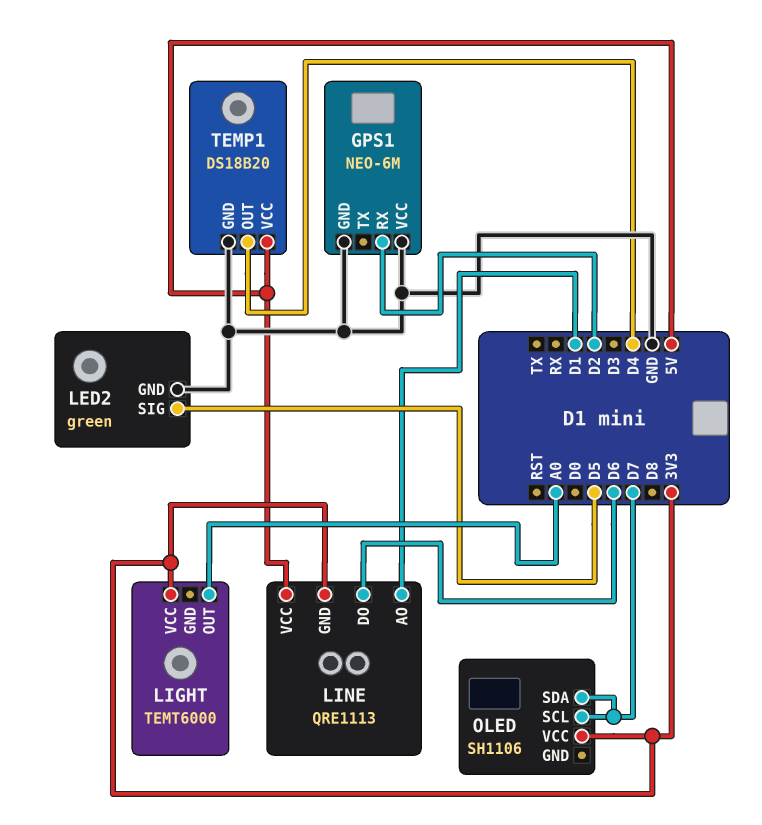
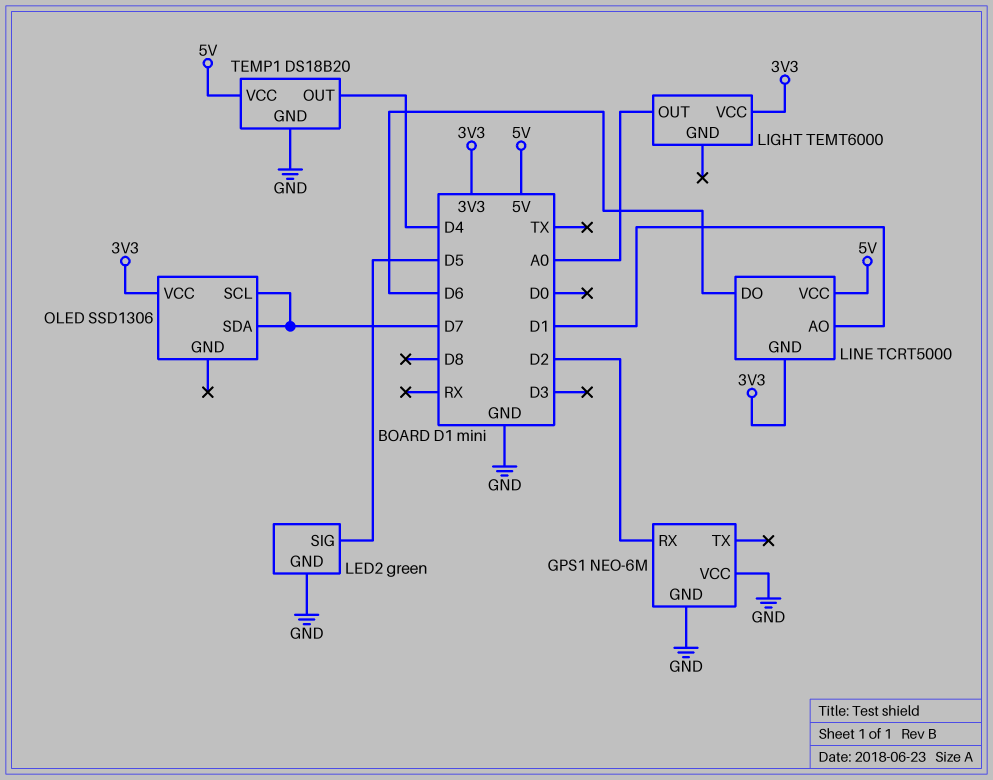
LINE: QRE1113 -> TCRT5000
OLED: SH1106 -> SSD1306

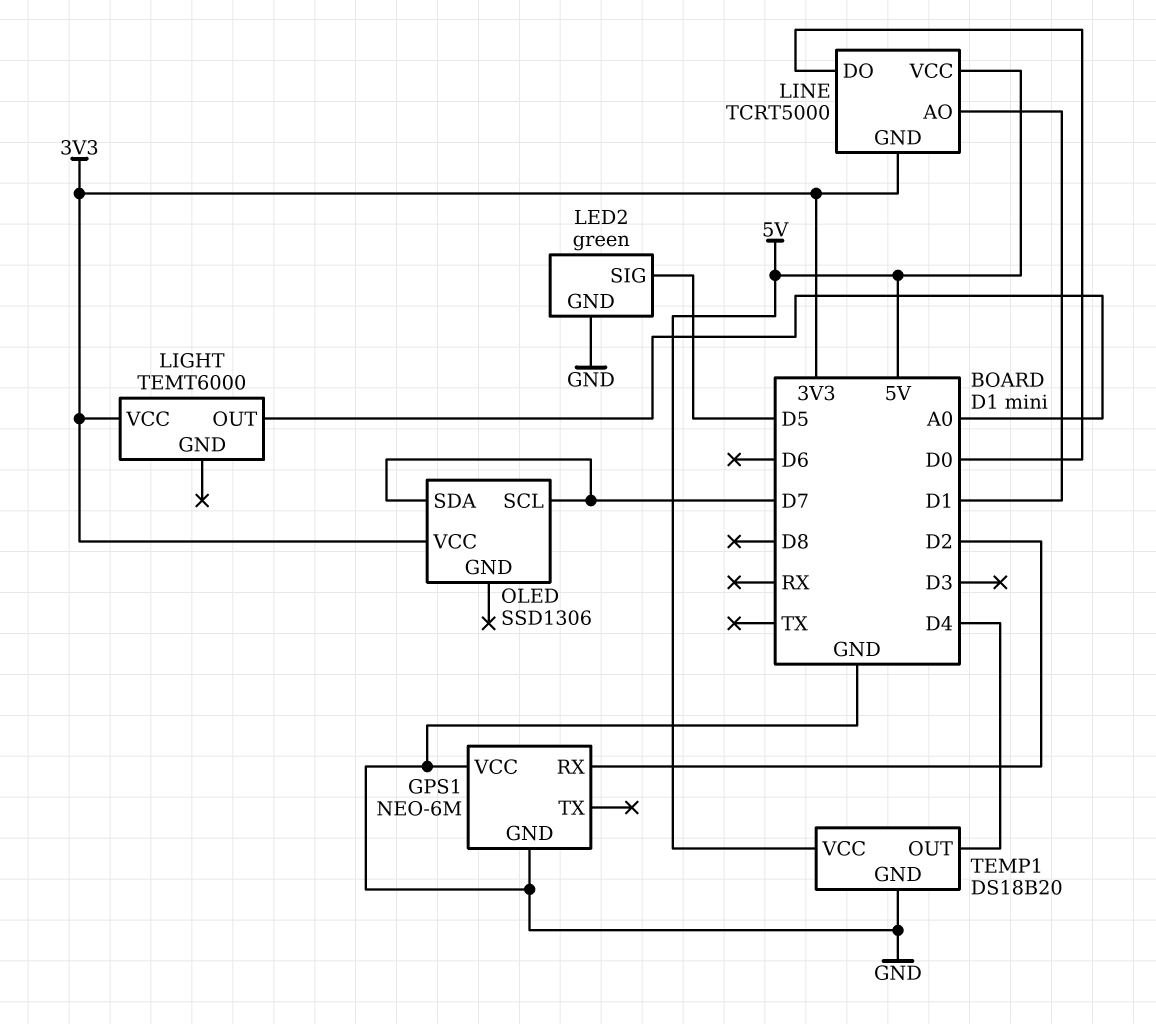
LINE pin DO: D6 -> D0

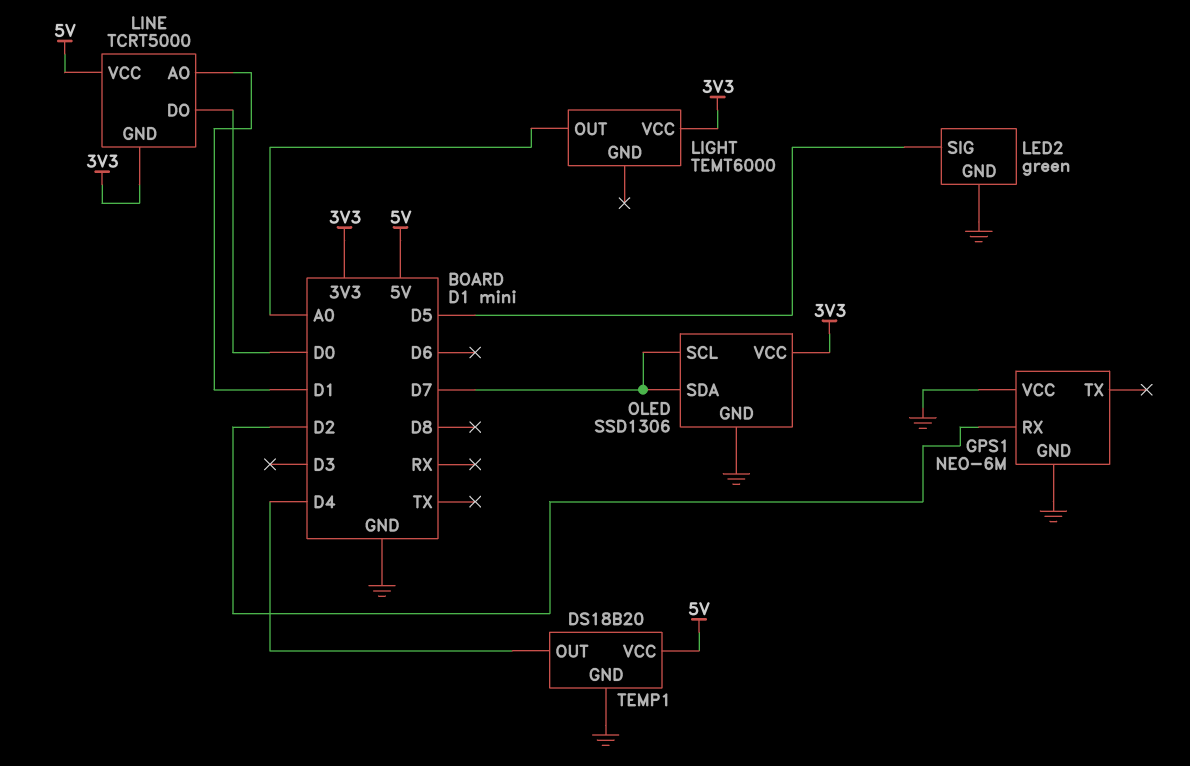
OLED pin GND: none -> GND

